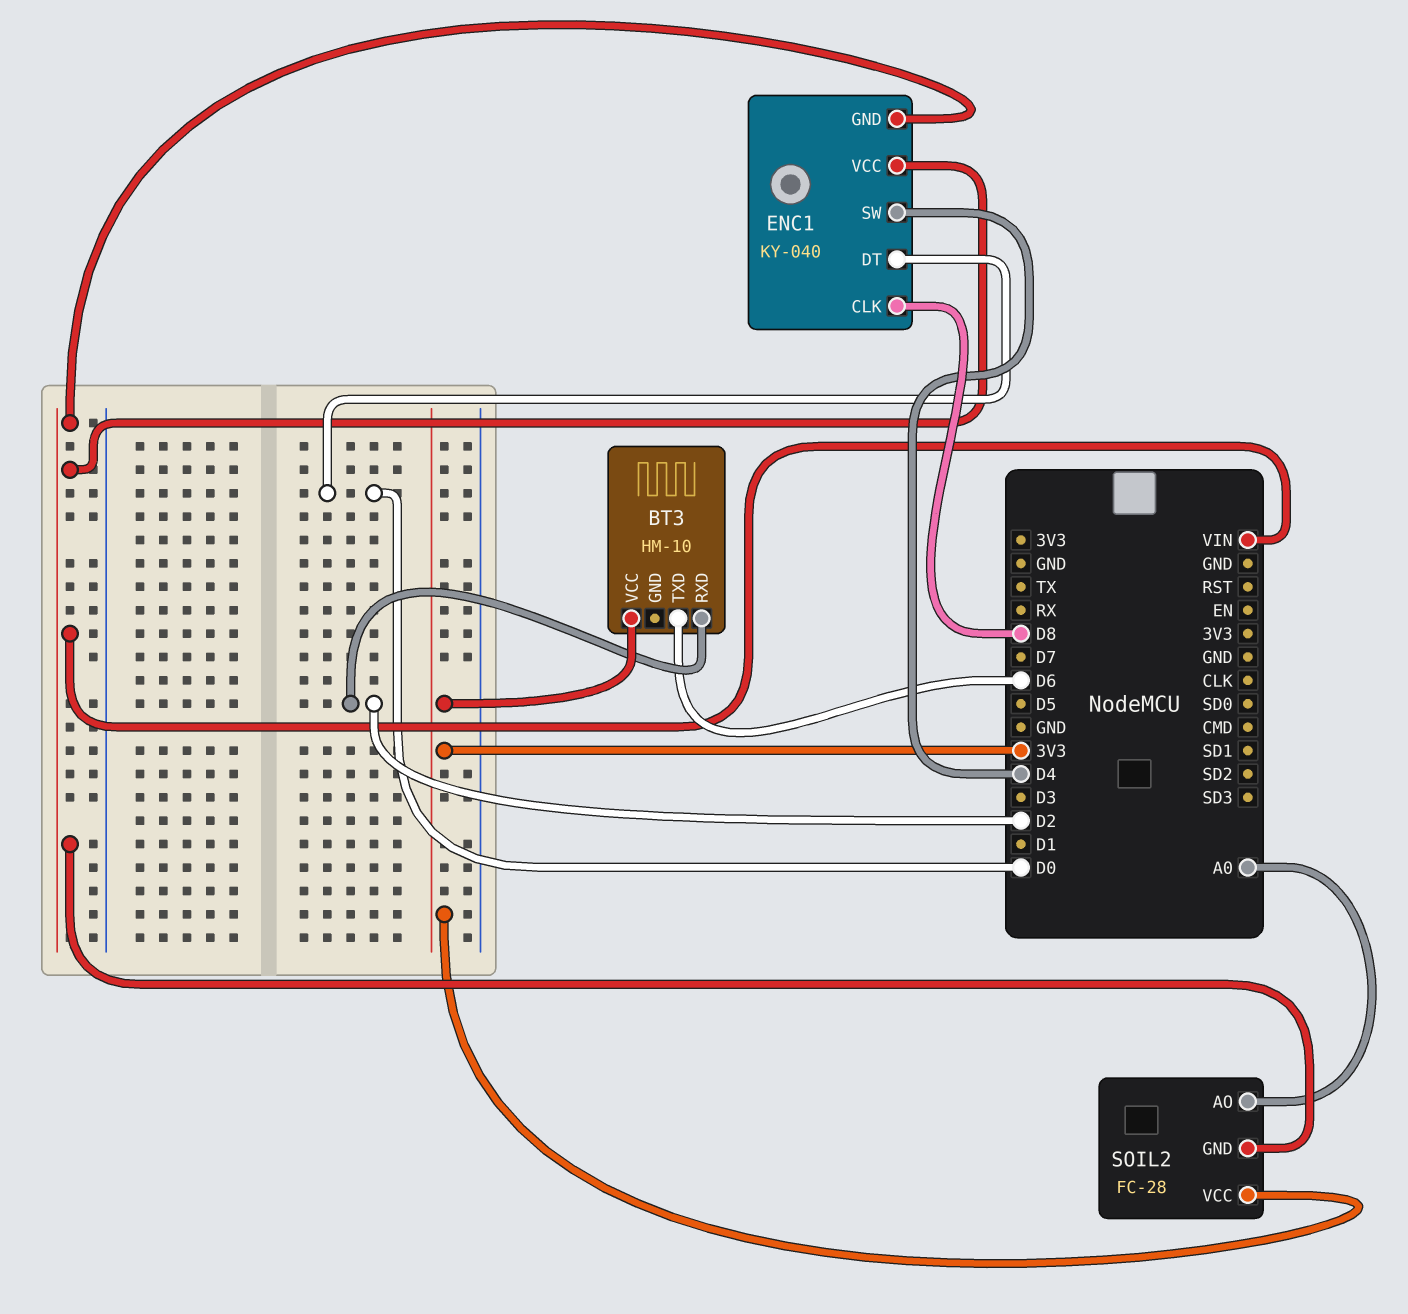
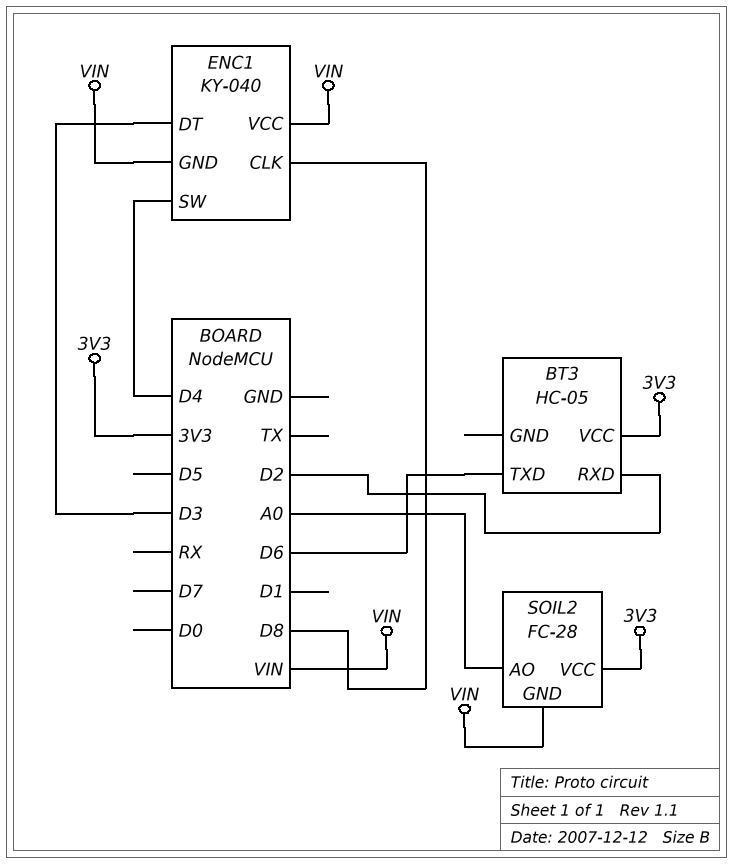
BT3: HM-10 -> HC-05
ENC1 pin DT: D0 -> D3

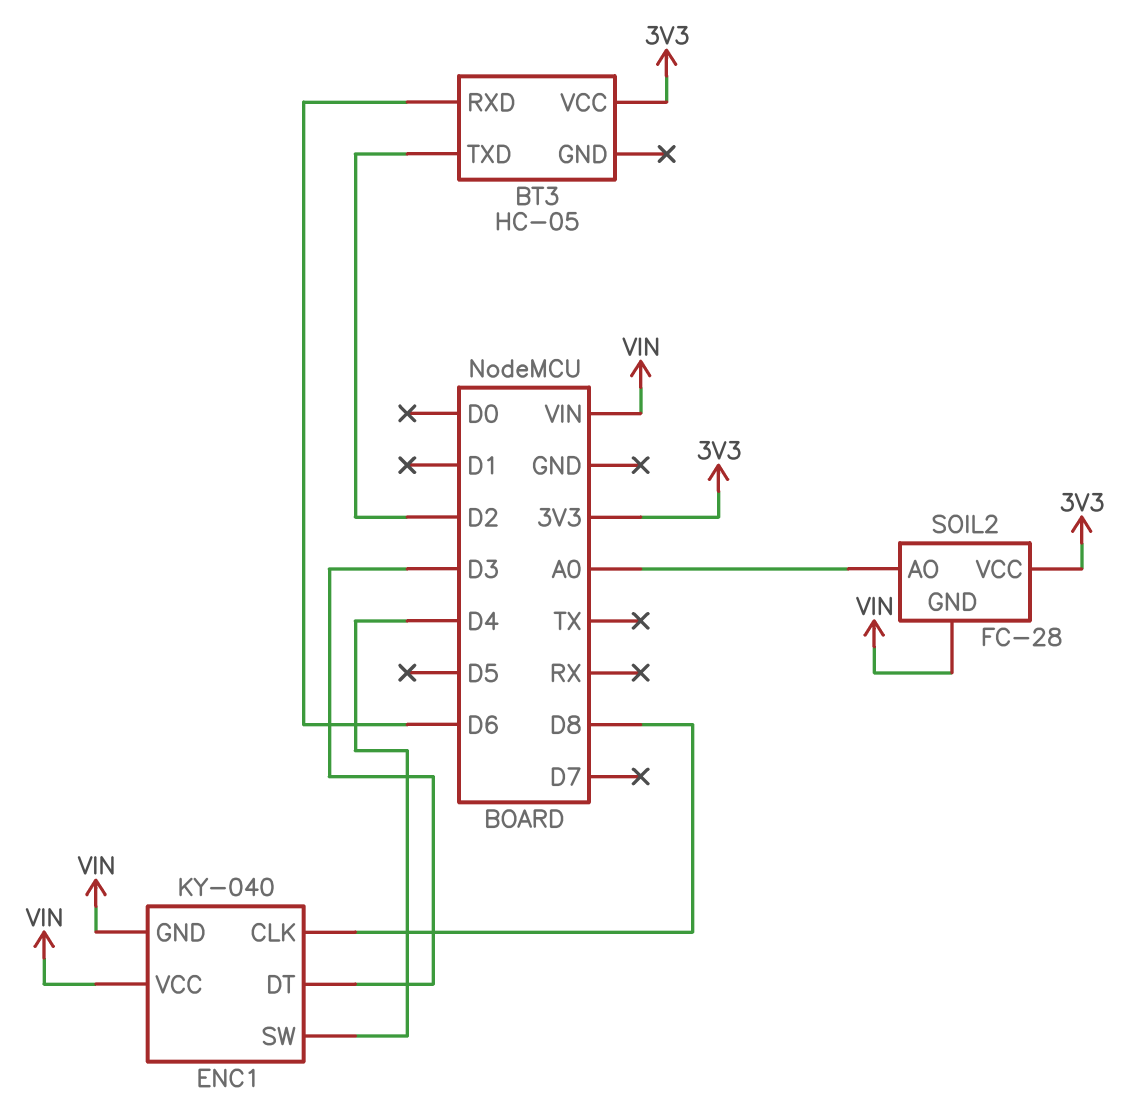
BT3 pin RXD: D2 -> D6
BT3 pin TXD: D6 -> D2

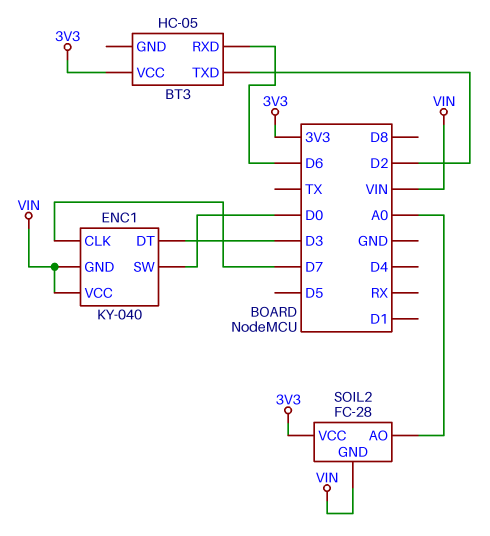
ENC1 pin CLK: D8 -> D7
ENC1 pin SW: D4 -> D0

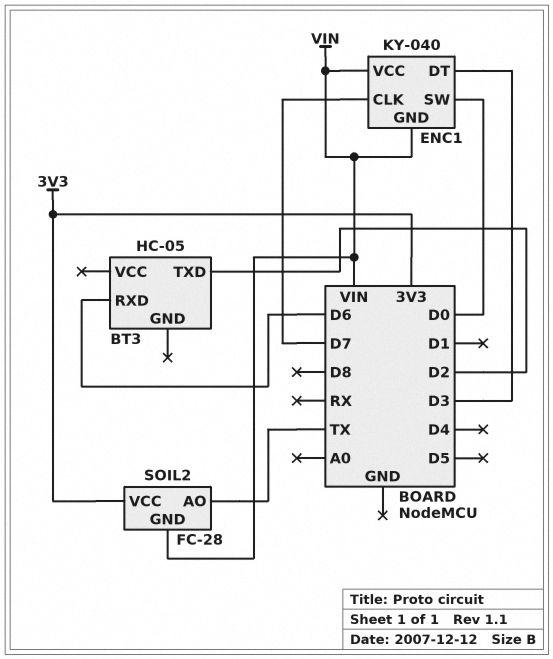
BT3 pin VCC: 3V3 -> none
SOIL2 pin AO: A0 -> TX

